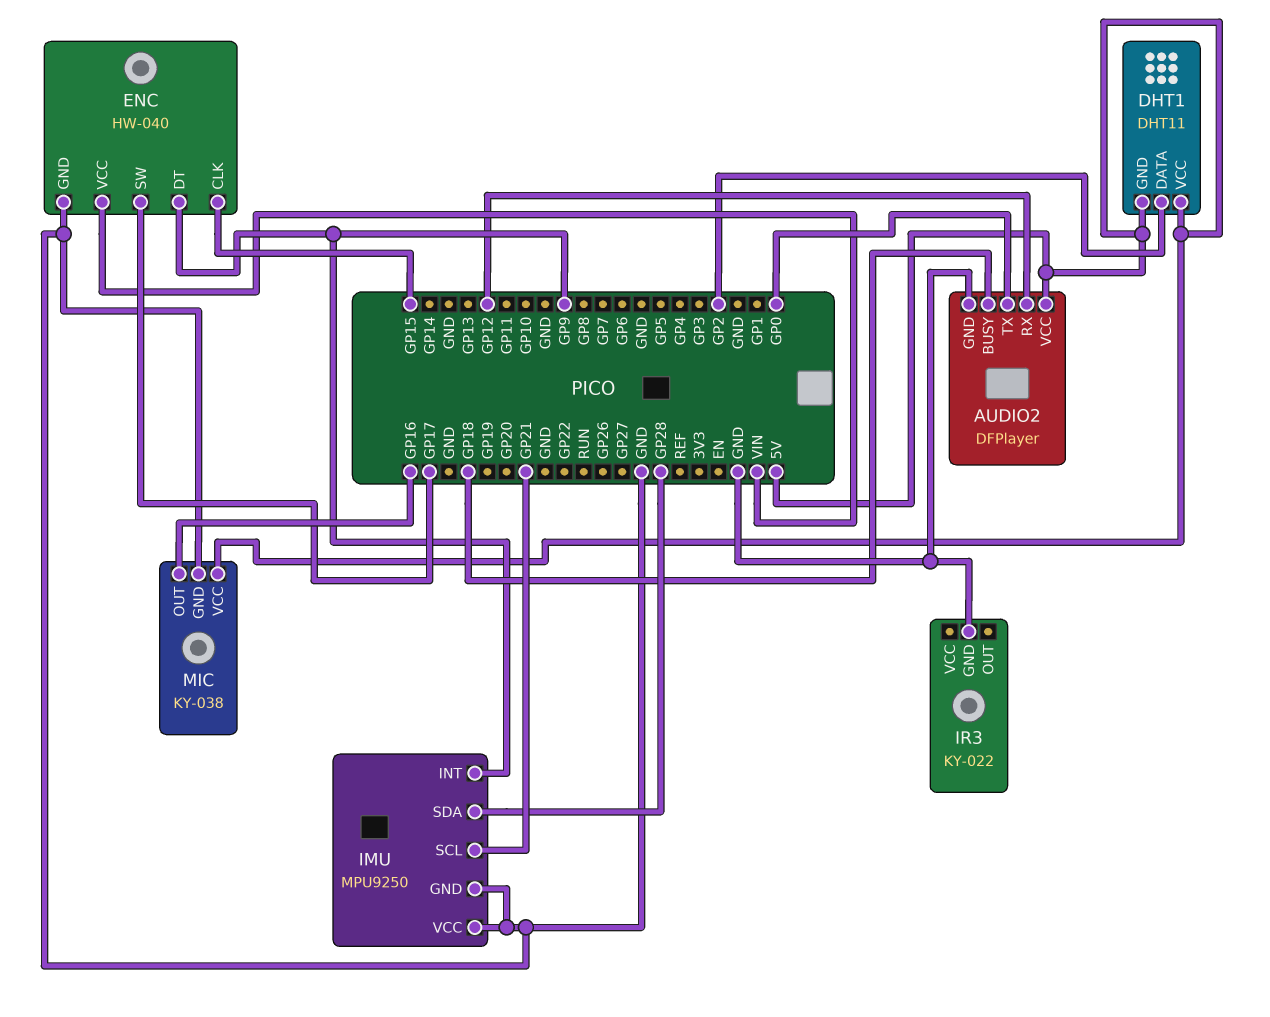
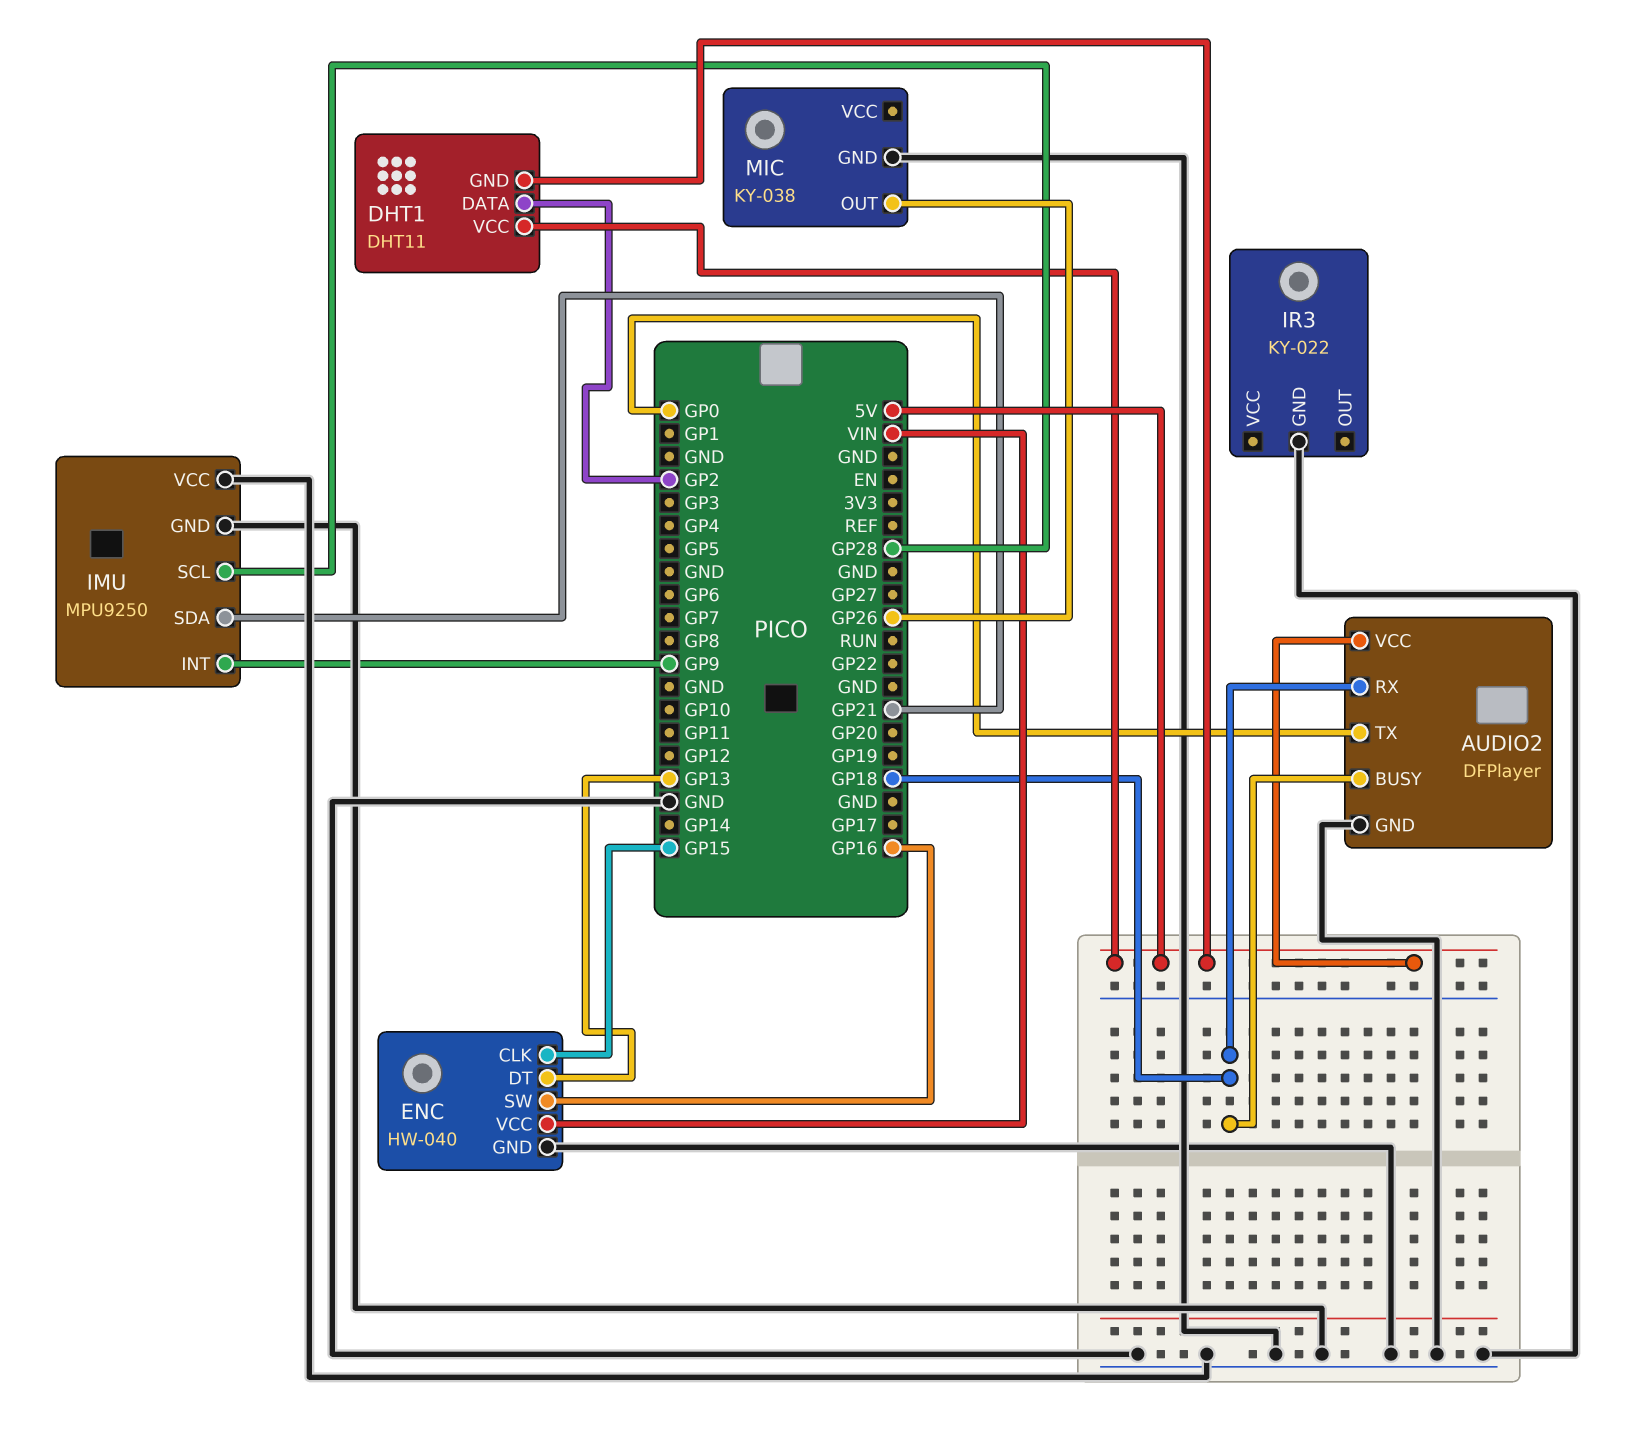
AUDIO2 pin RX: GP12 -> GP18
ENC pin DT: GP9 -> GP13
ENC pin SW: GP17 -> GP16
IMU pin SCL: GP21 -> GP28
IMU pin SDA: GP28 -> GP21
MIC pin OUT: GP16 -> GP26
MIC pin VCC: 5V -> none

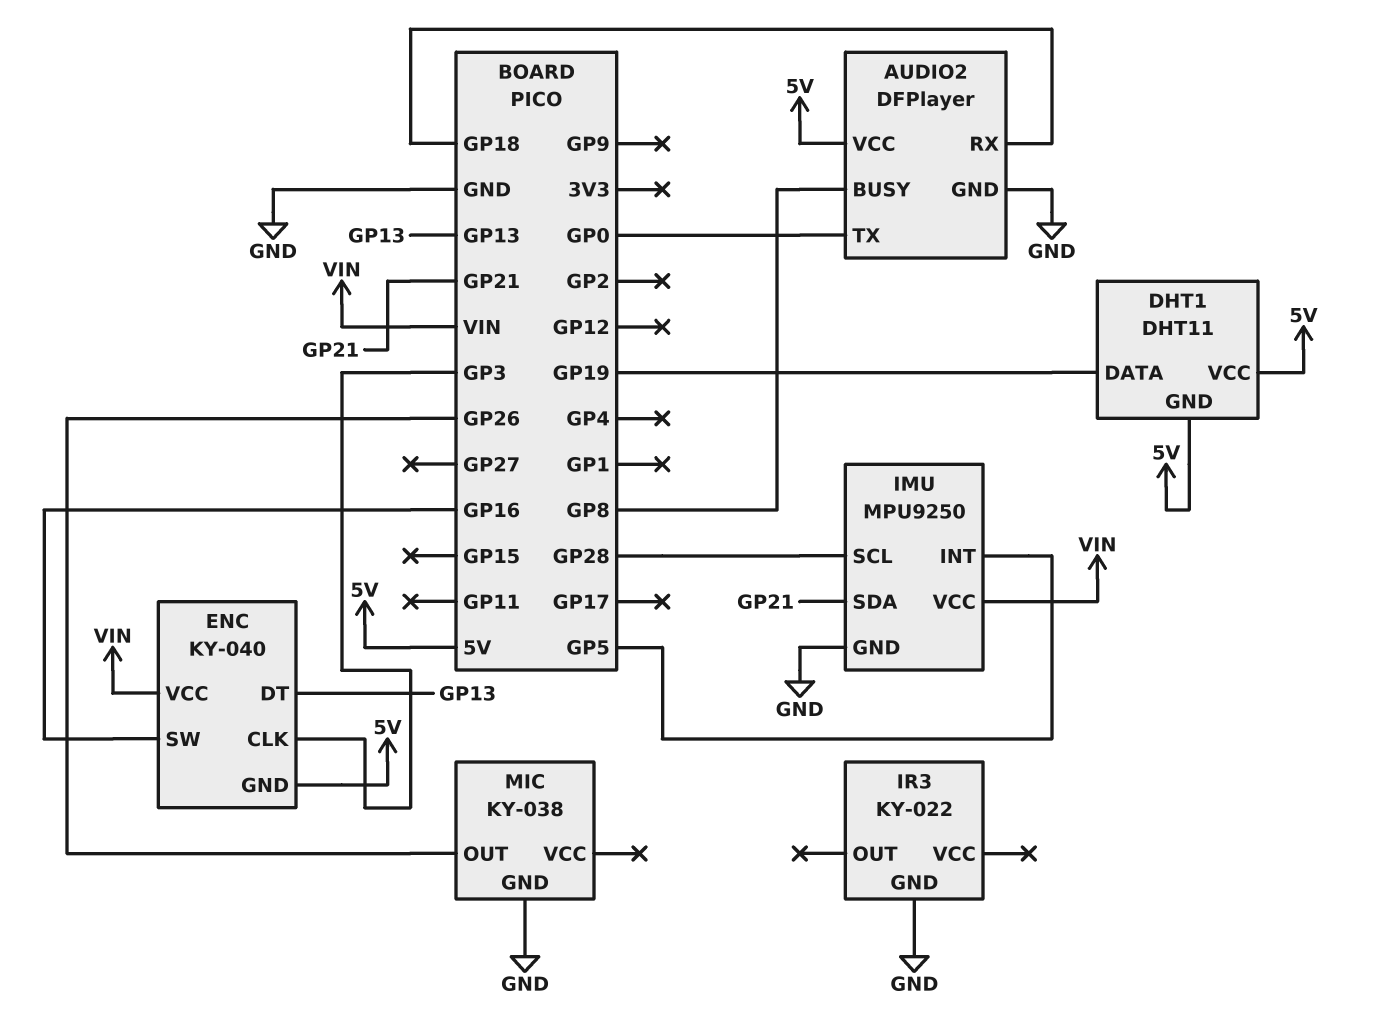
AUDIO2 pin BUSY: GP18 -> GP8
DHT1 pin DATA: GP2 -> GP19
ENC: HW-040 -> KY-040
ENC pin CLK: GP15 -> GP3
ENC pin GND: GND -> 5V
IMU pin INT: GP9 -> GP5
IMU pin VCC: GND -> VIN

